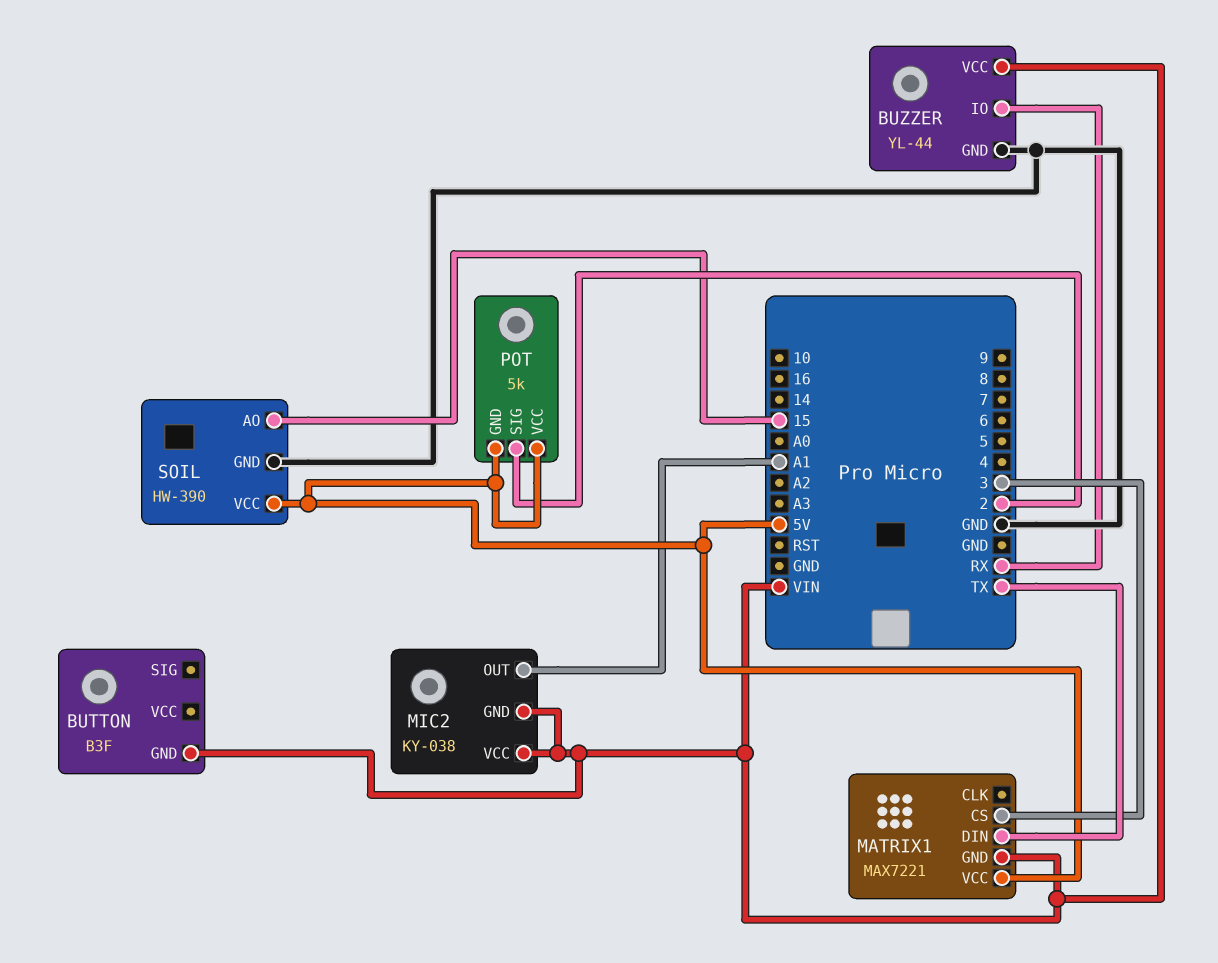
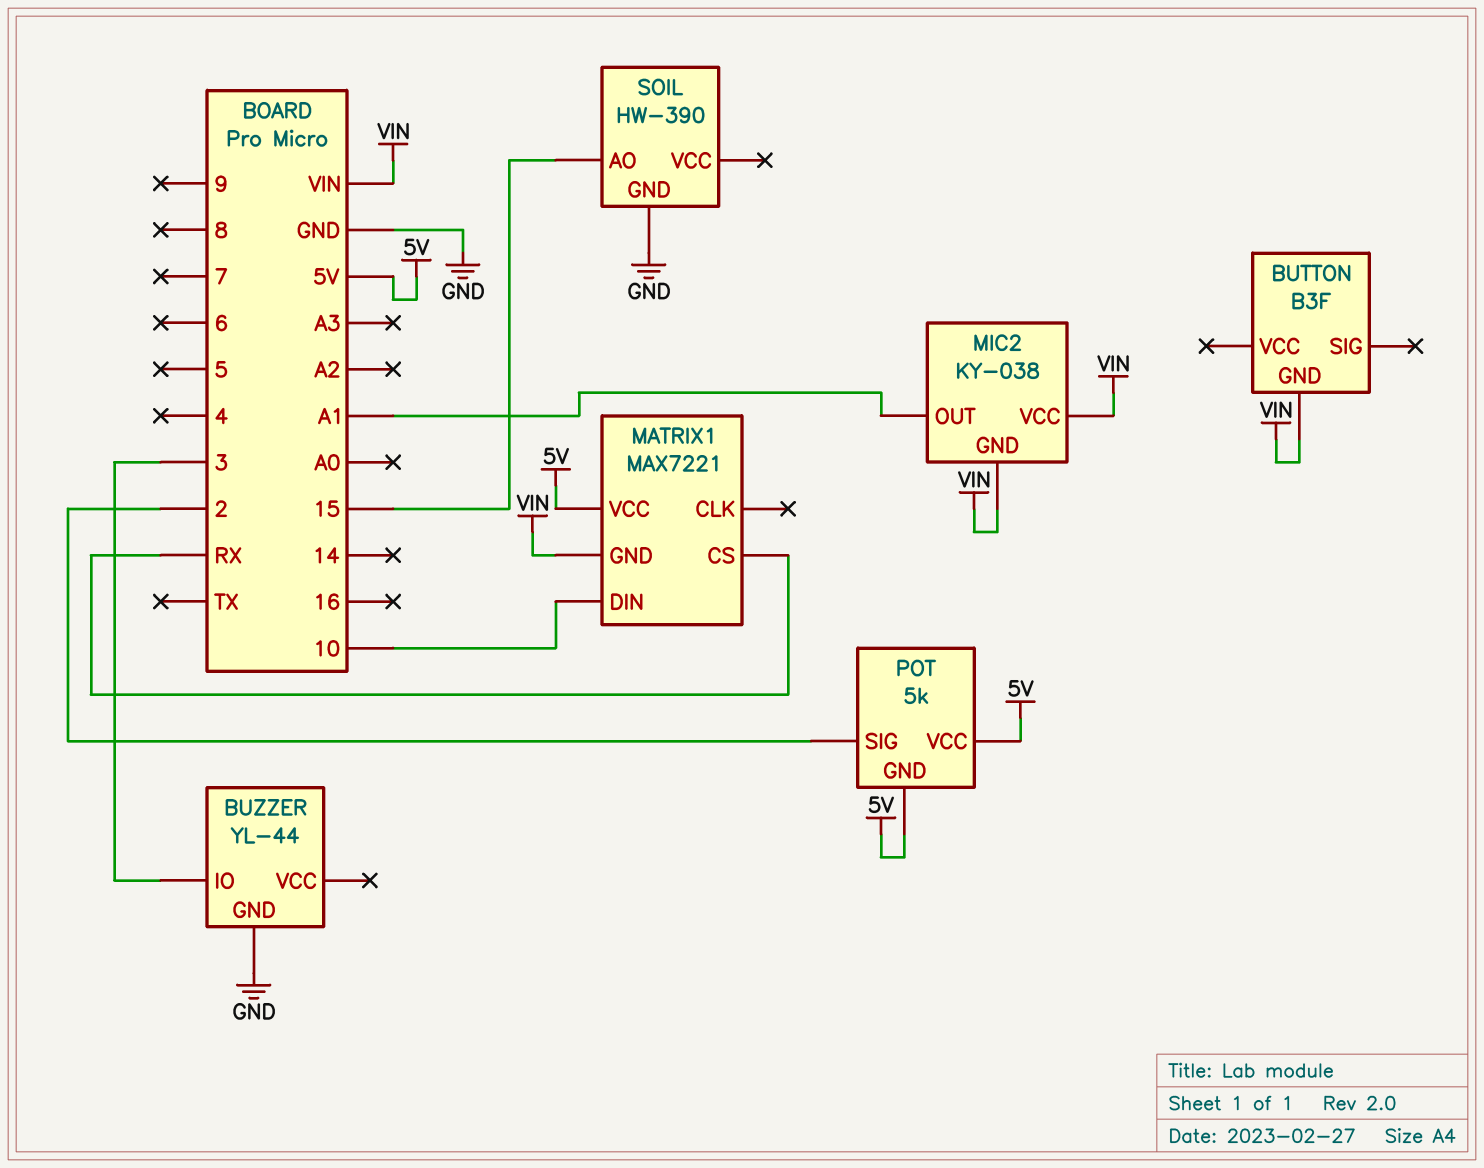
BUZZER pin IO: RX -> 3
BUZZER pin VCC: VIN -> none
MATRIX1 pin CS: 3 -> RX
MATRIX1 pin DIN: TX -> 10
SOIL pin VCC: 5V -> none

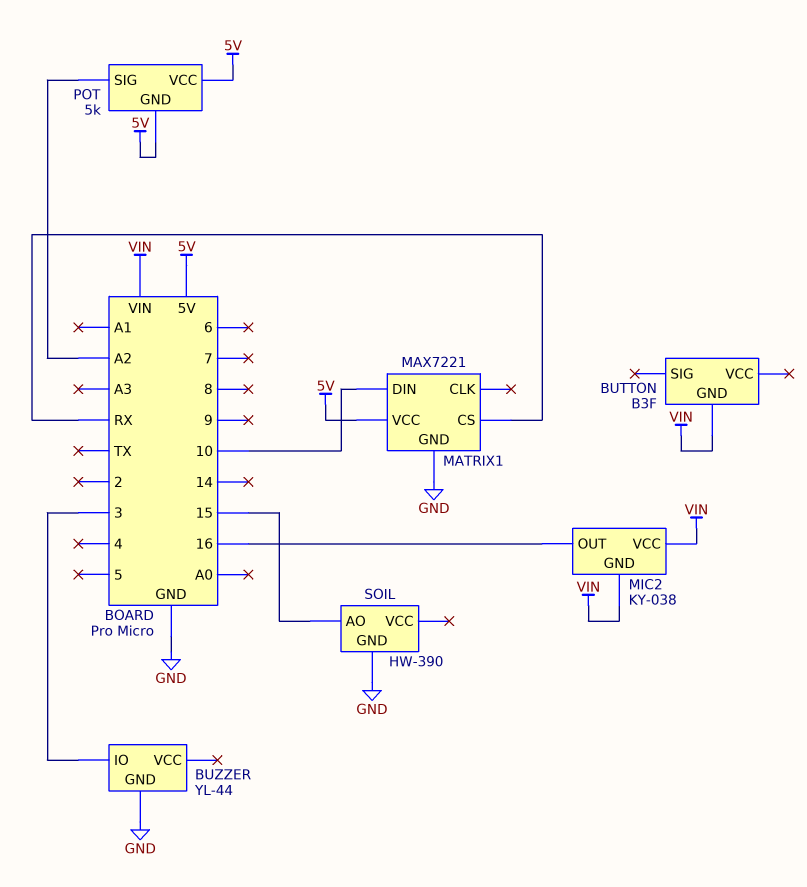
MATRIX1 pin GND: VIN -> GND
MIC2 pin OUT: A1 -> 16
POT pin SIG: 2 -> A2

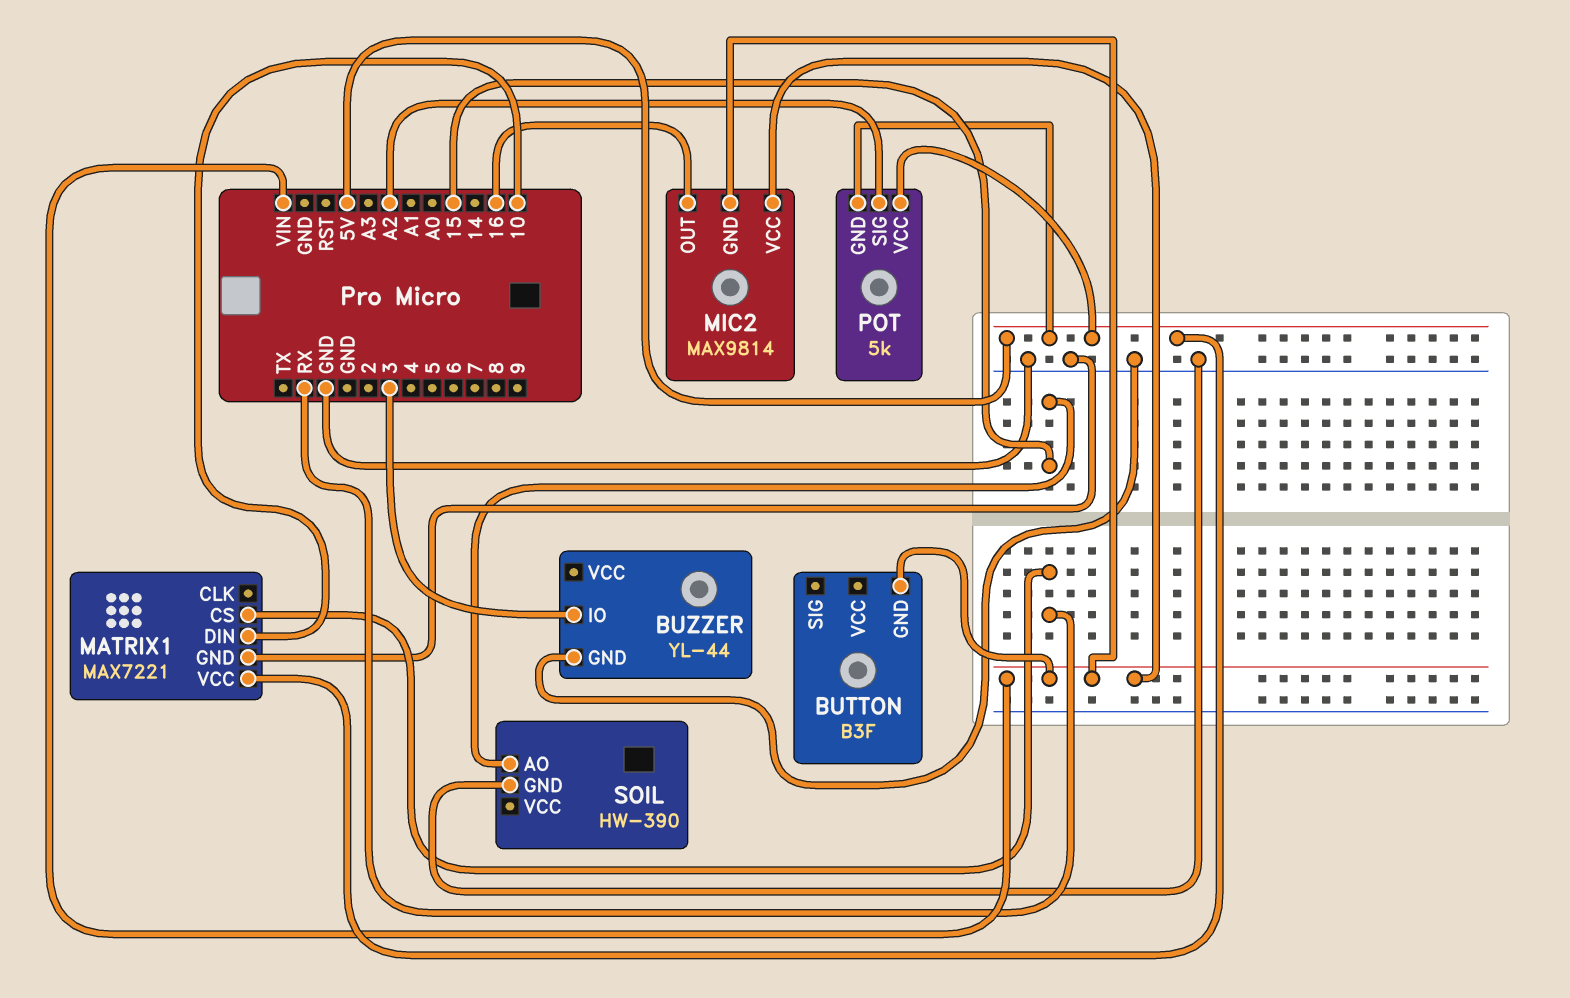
MIC2: KY-038 -> MAX9814

